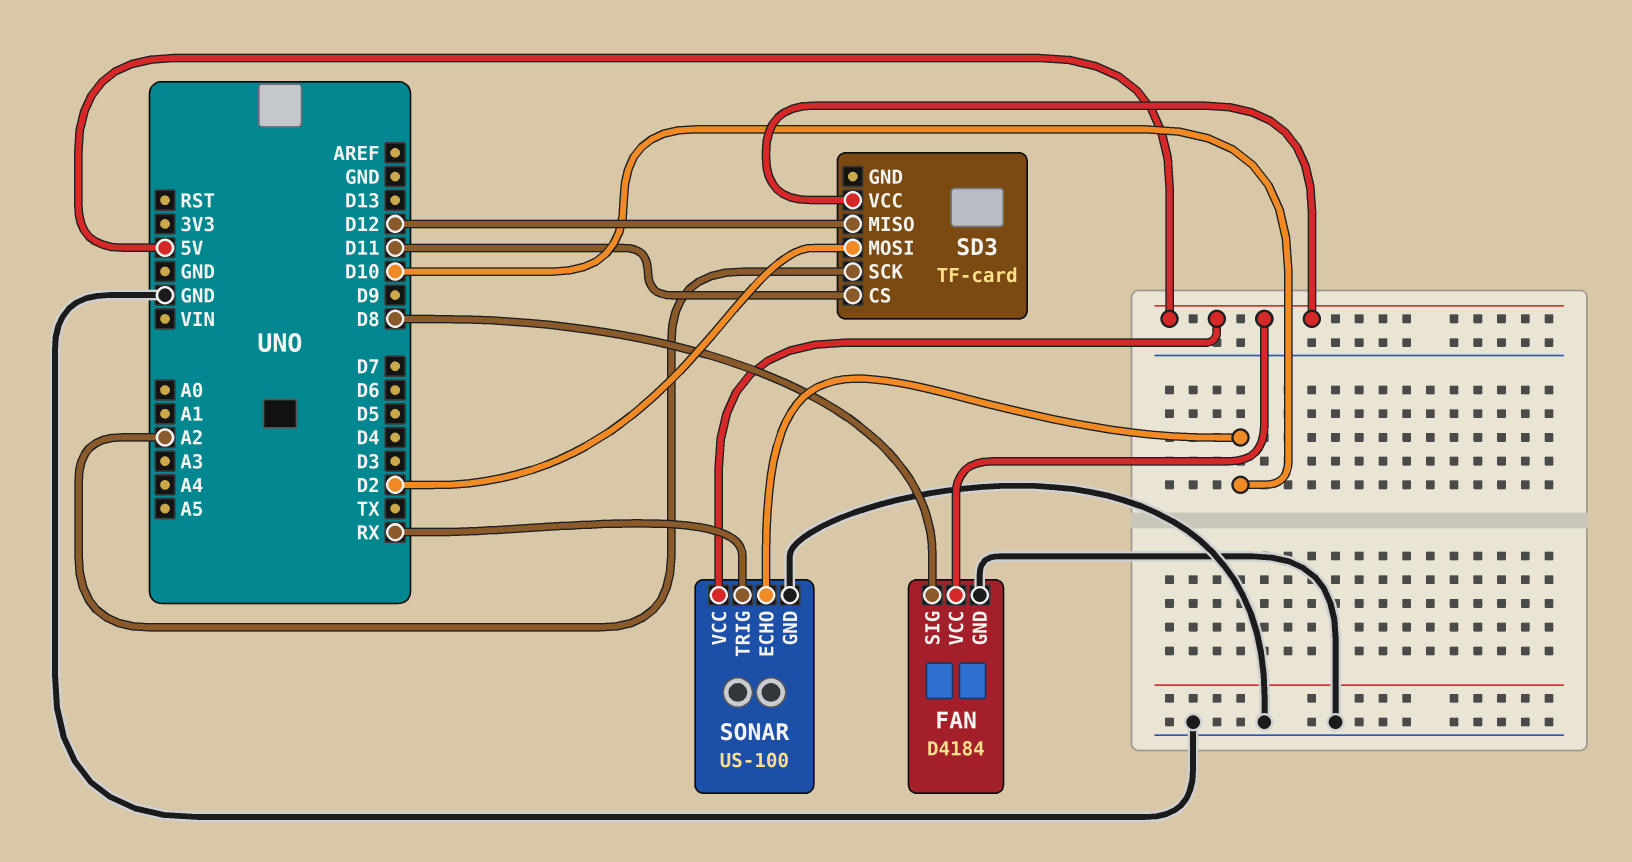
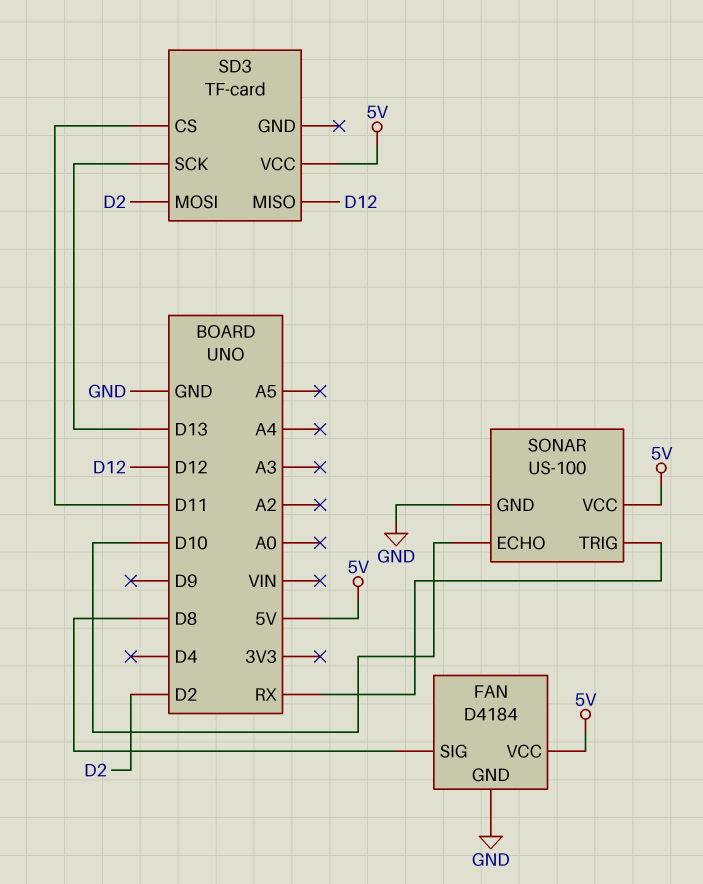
SD3 pin SCK: A2 -> D13

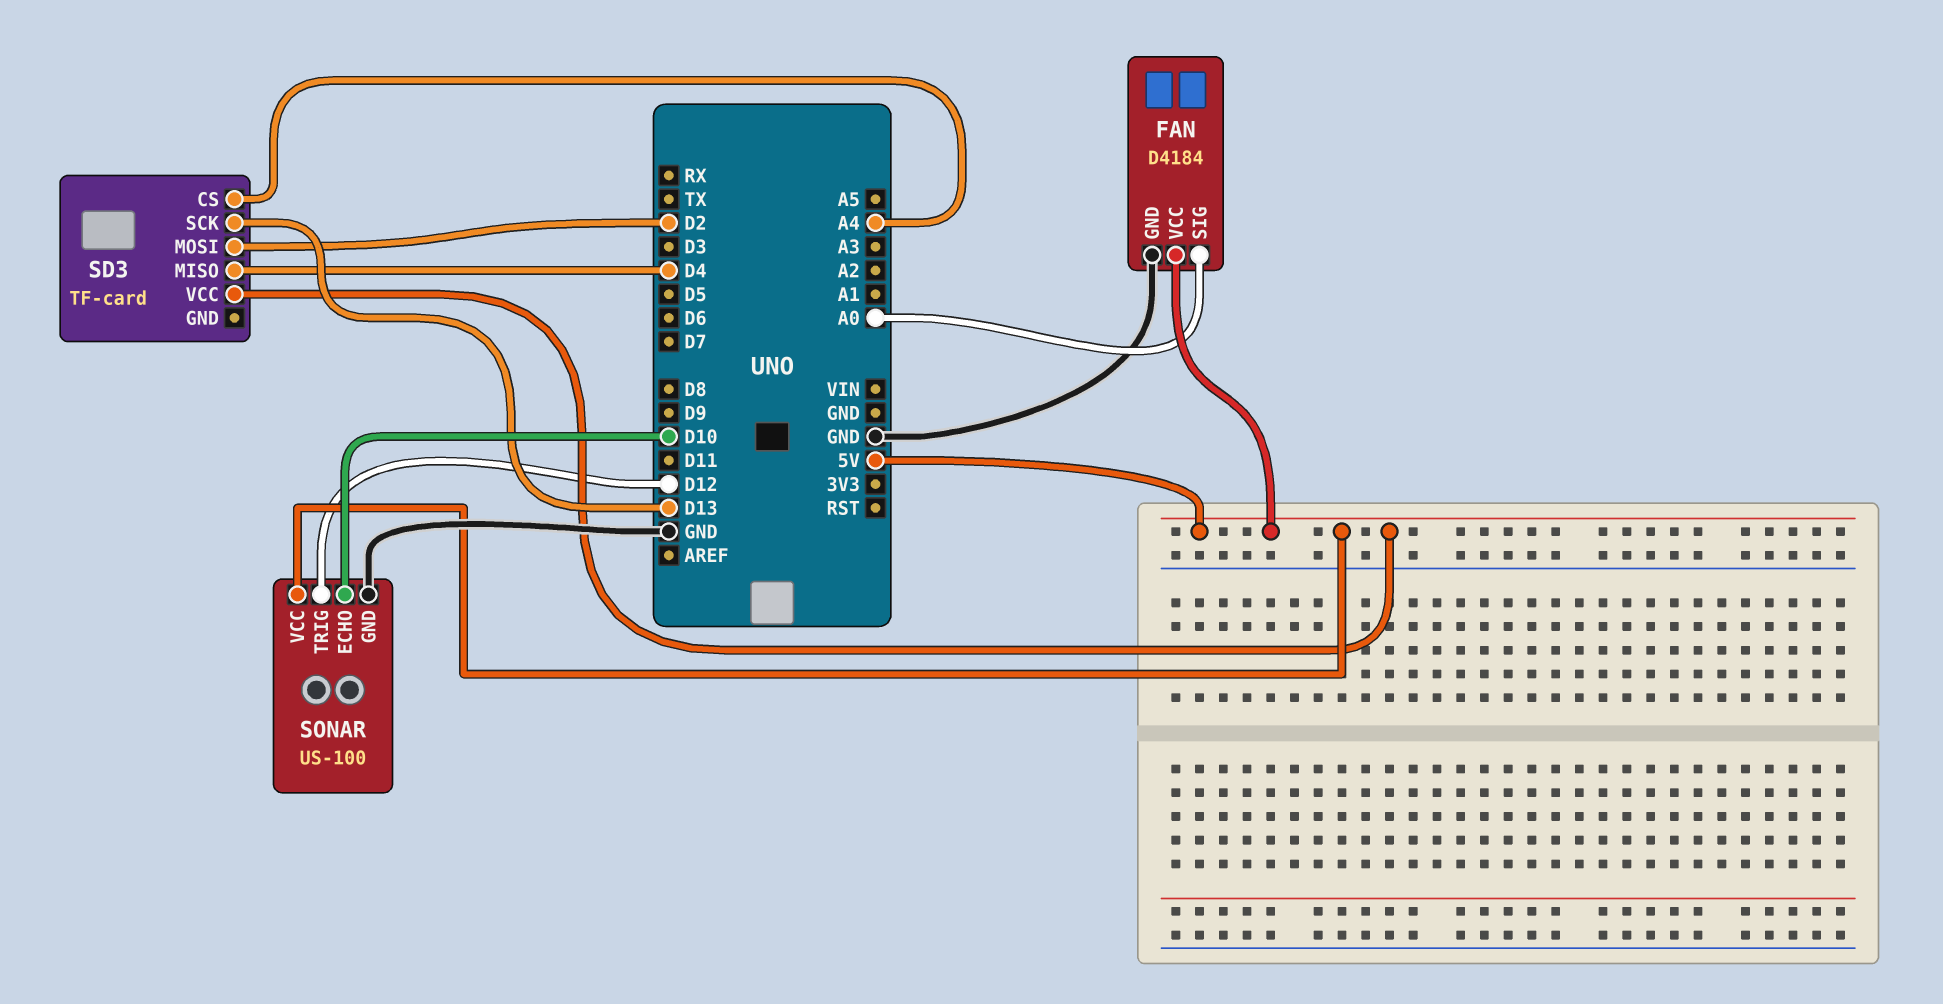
FAN pin SIG: D8 -> A0
SD3 pin CS: D11 -> A4
SD3 pin MISO: D12 -> D4
SONAR pin TRIG: RX -> D12

